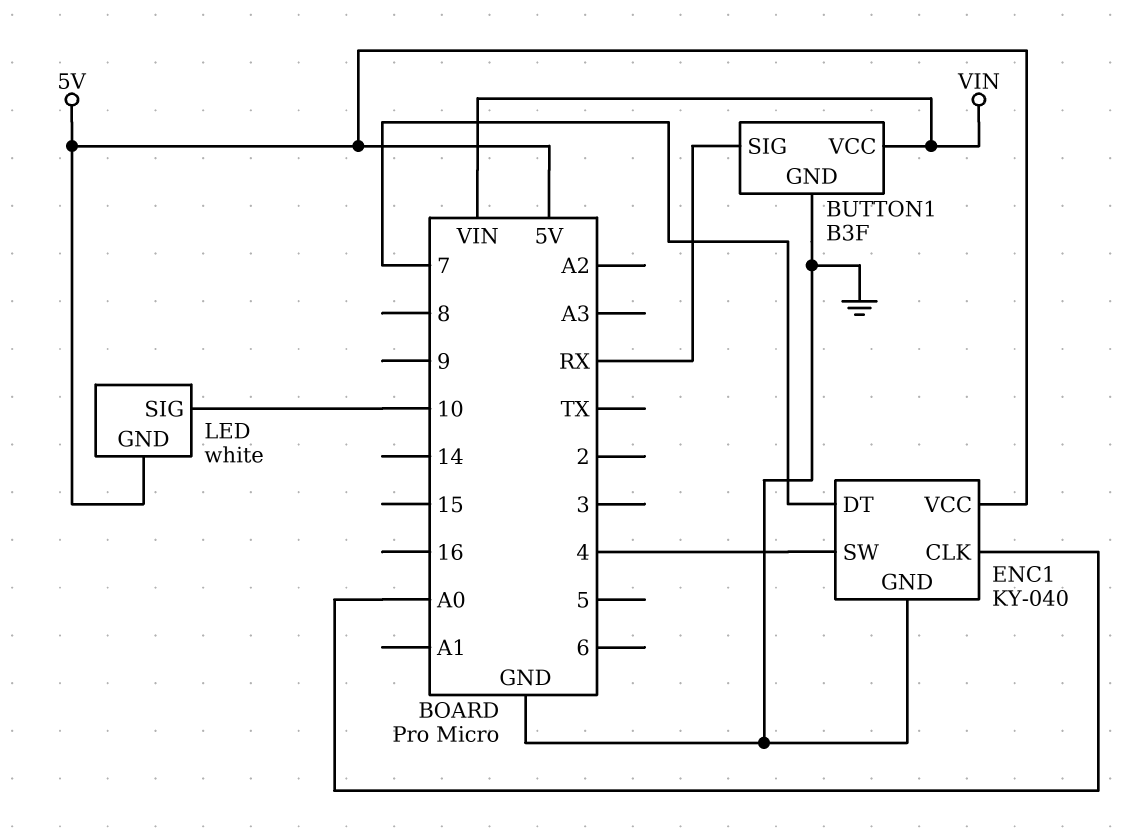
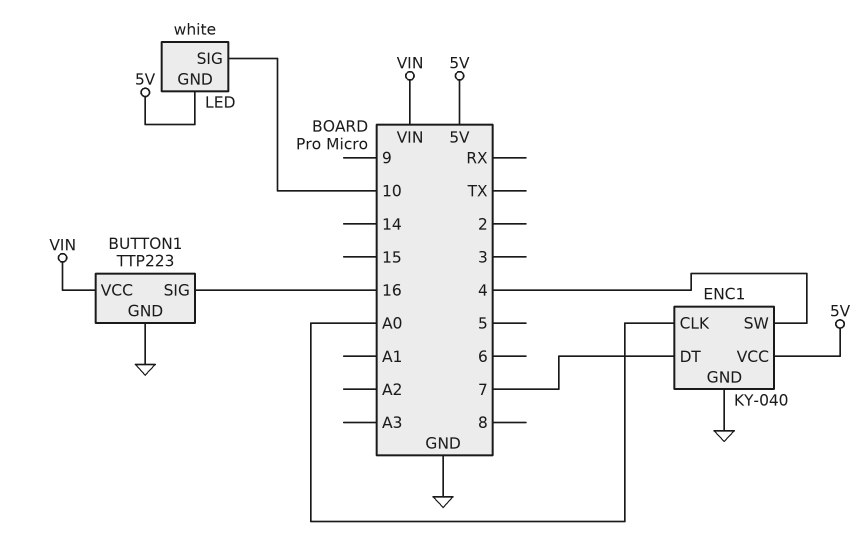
BUTTON1: B3F -> TTP223
BUTTON1 pin SIG: RX -> 16

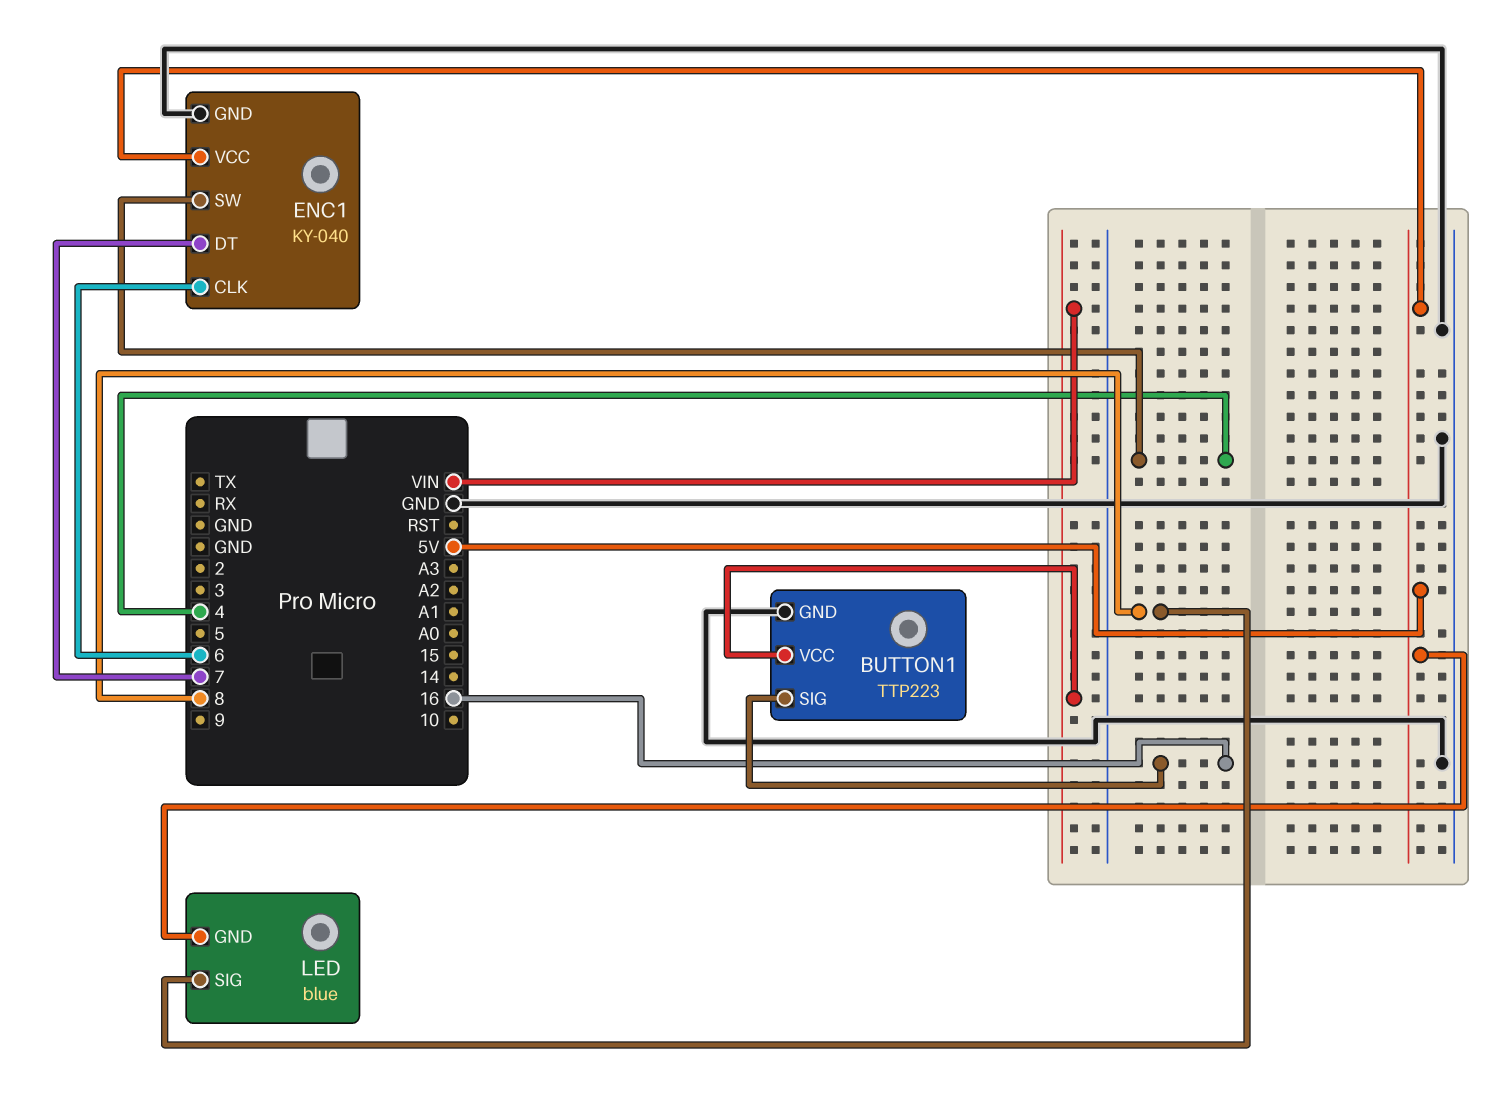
ENC1 pin CLK: A0 -> 6
LED: white -> blue
LED pin SIG: 10 -> 8

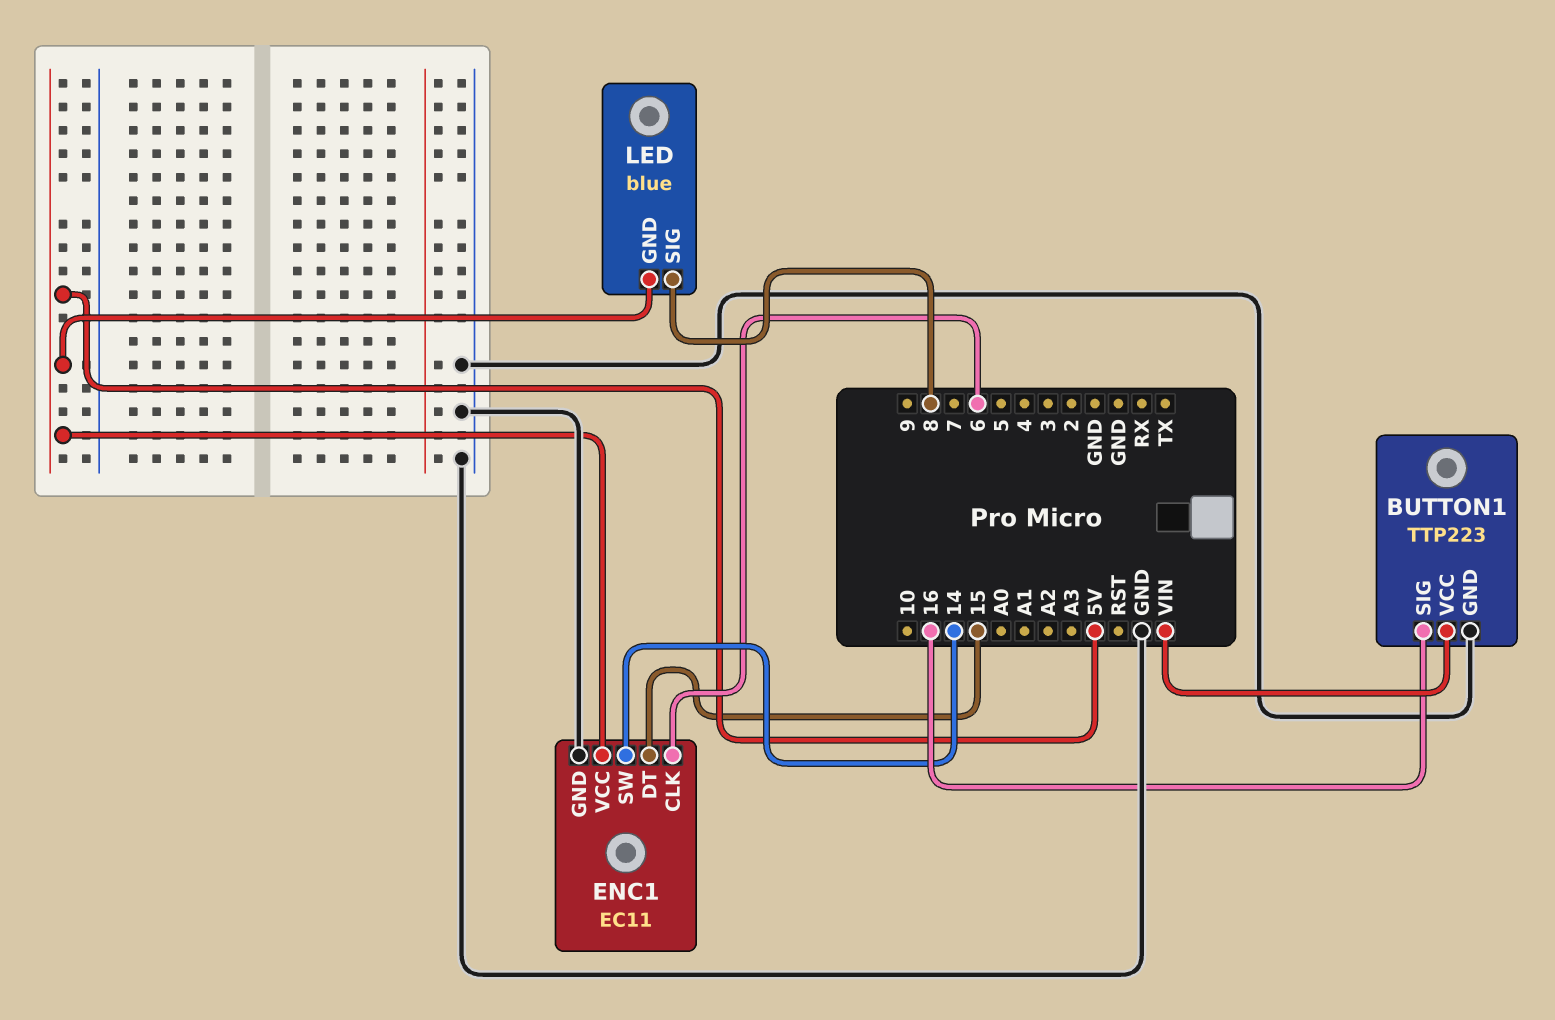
ENC1: KY-040 -> EC11
ENC1 pin DT: 7 -> 15
ENC1 pin SW: 4 -> 14

